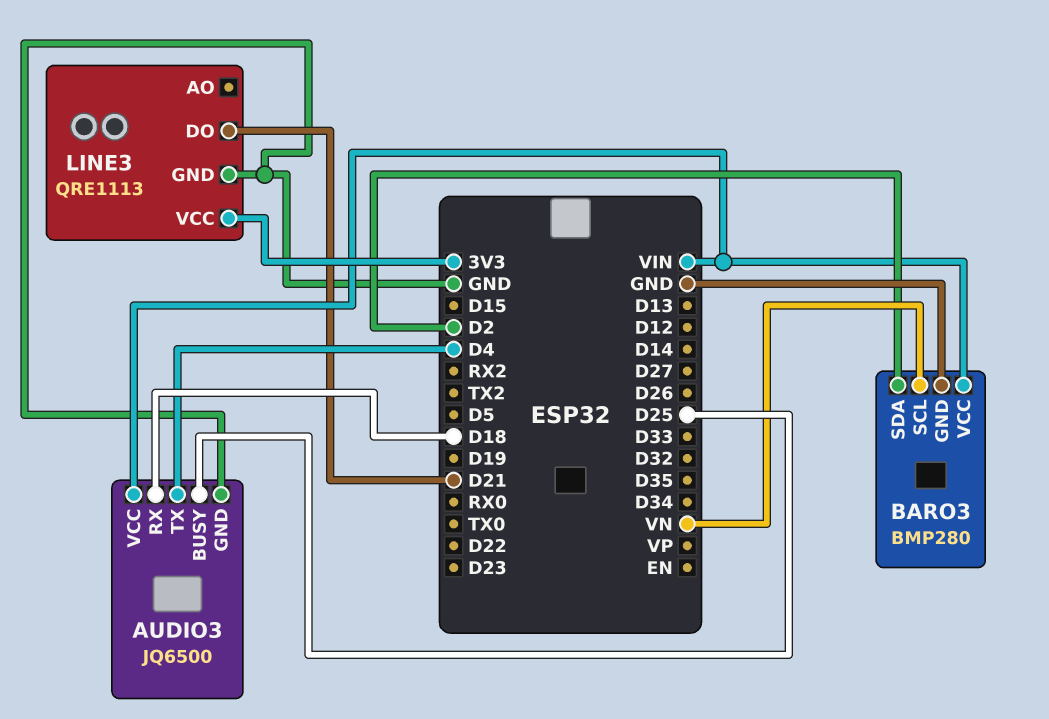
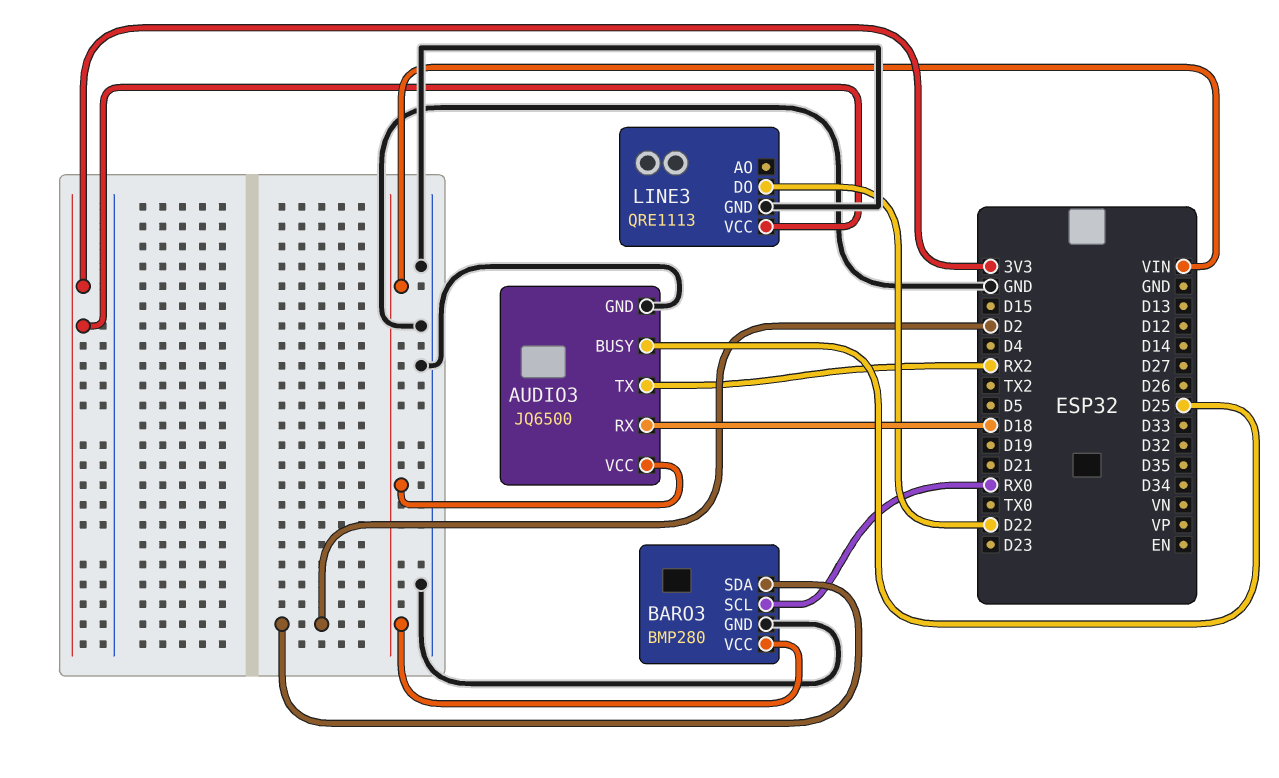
AUDIO3 pin TX: D4 -> RX2
BARO3 pin SCL: VN -> RX0
LINE3 pin DO: D21 -> D22

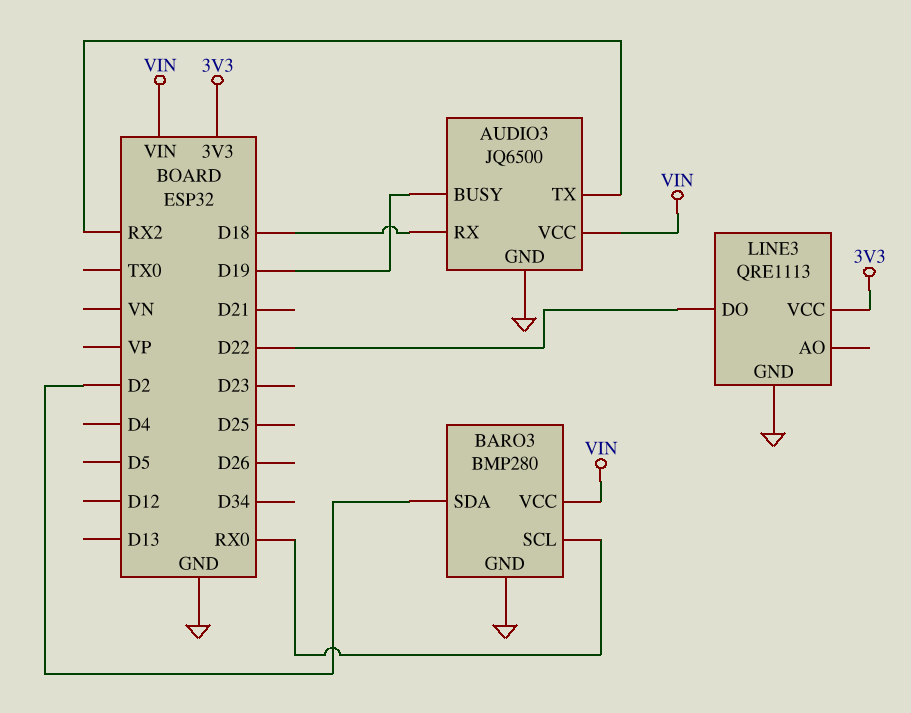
AUDIO3 pin BUSY: D25 -> D19

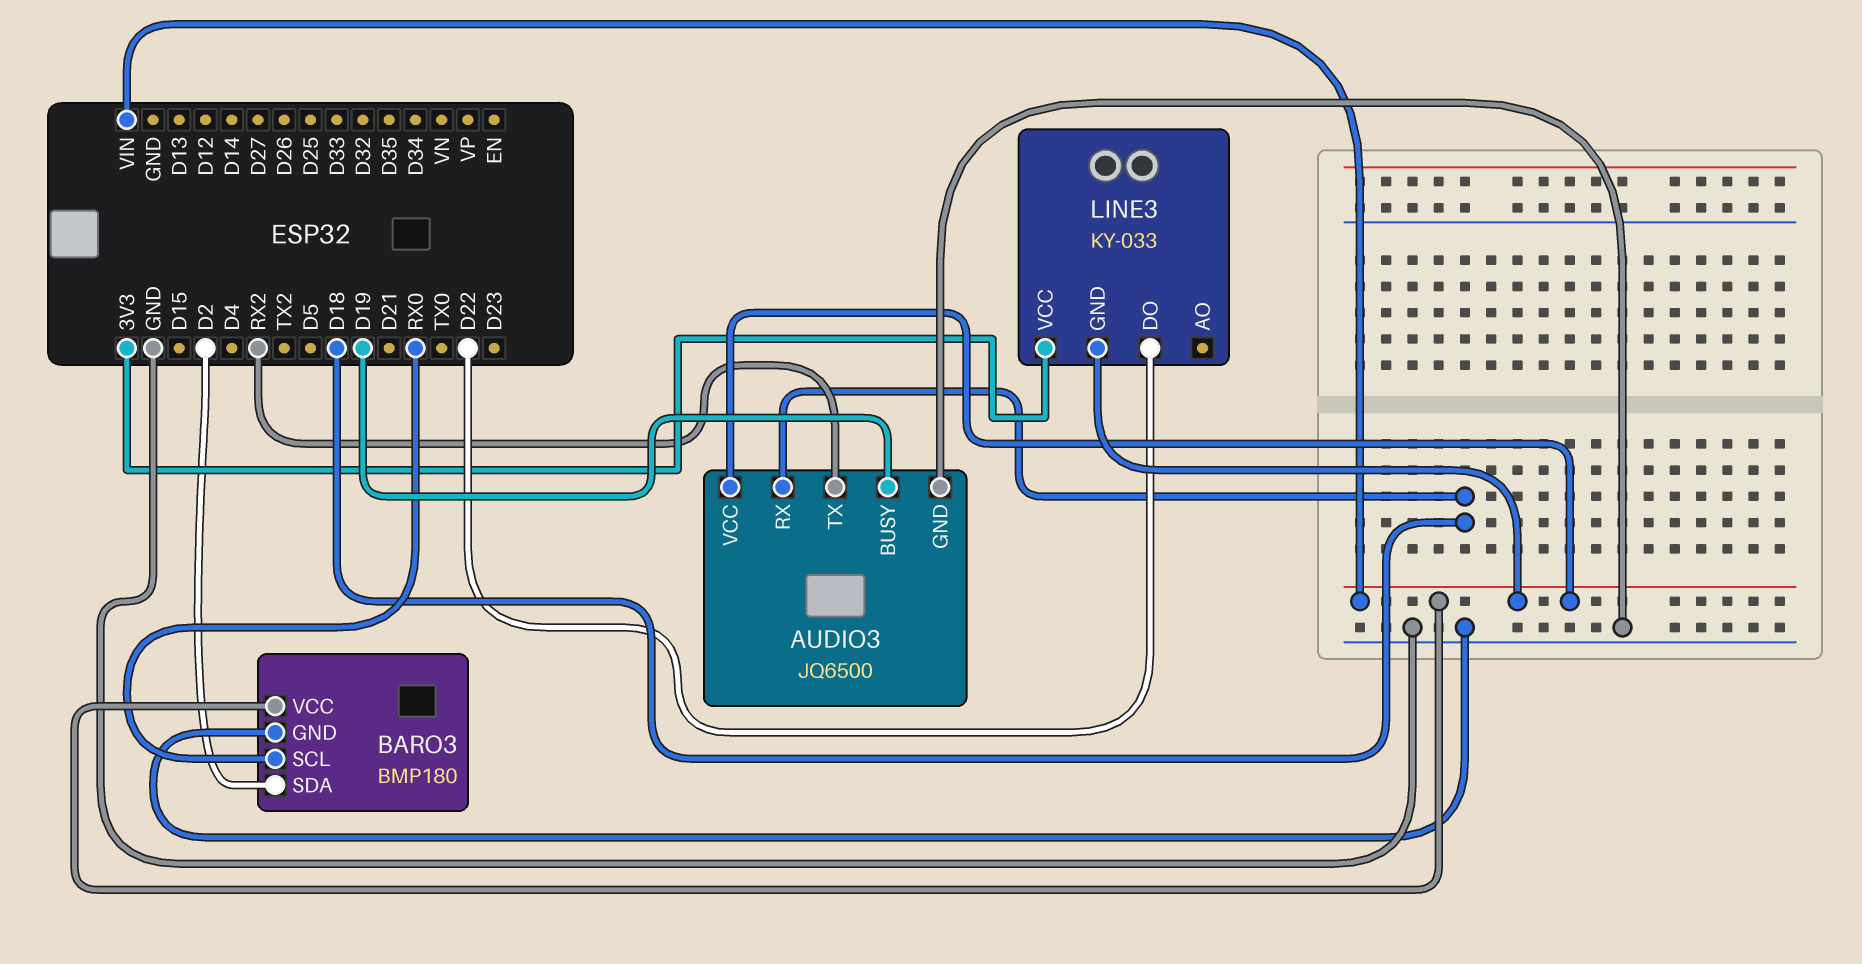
BARO3: BMP280 -> BMP180
LINE3: QRE1113 -> KY-033
LINE3 pin GND: GND -> VIN

